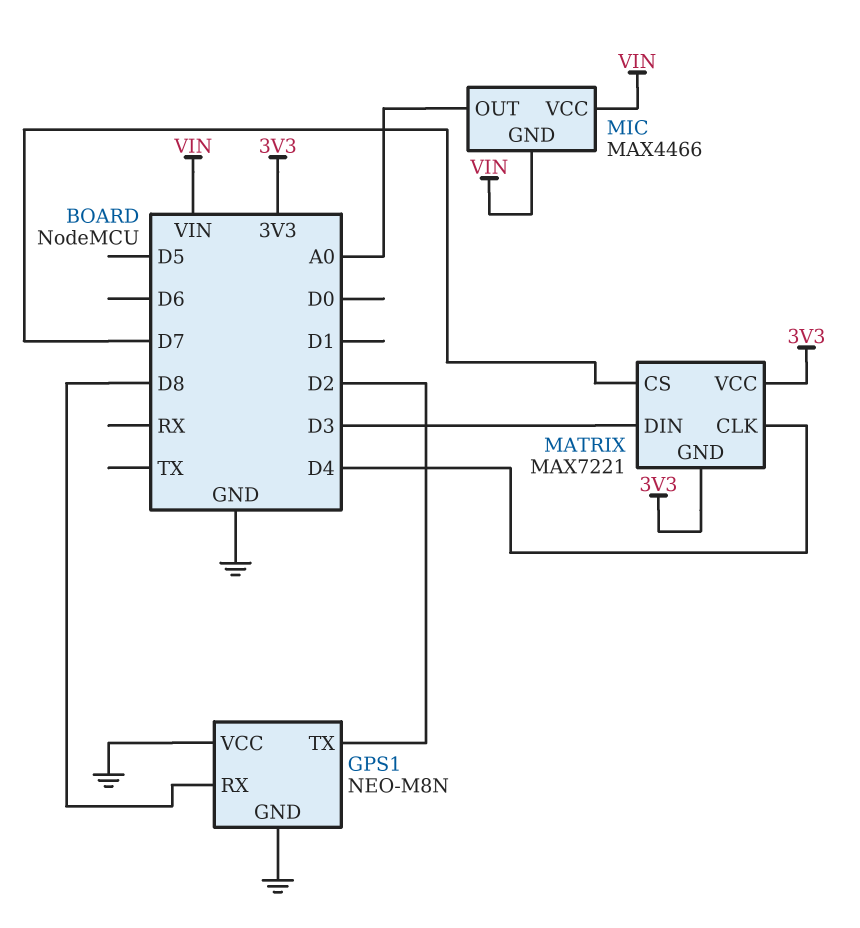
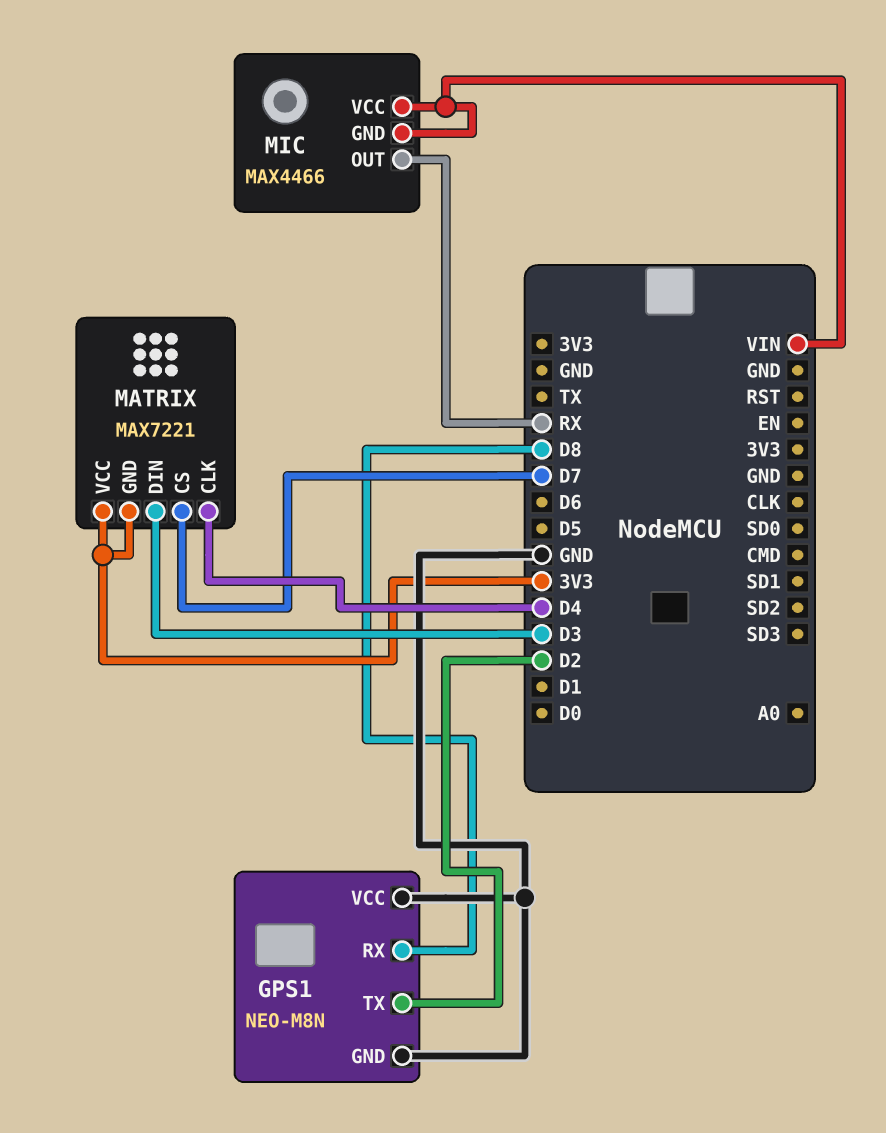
MIC pin OUT: A0 -> RX

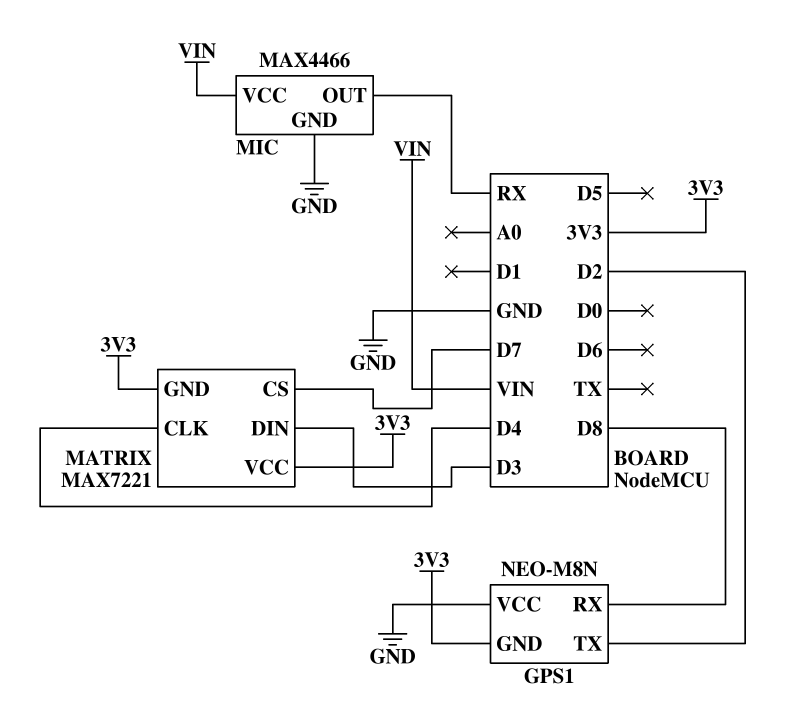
GPS1 pin GND: GND -> 3V3
MIC pin GND: VIN -> GND

